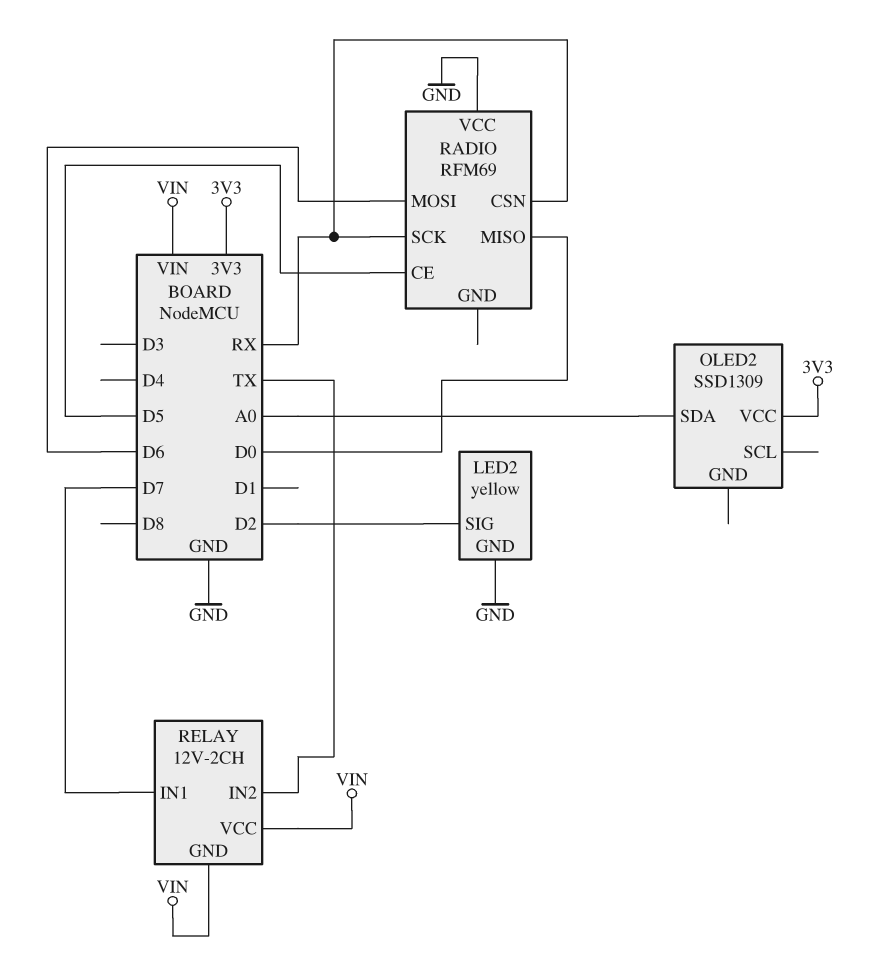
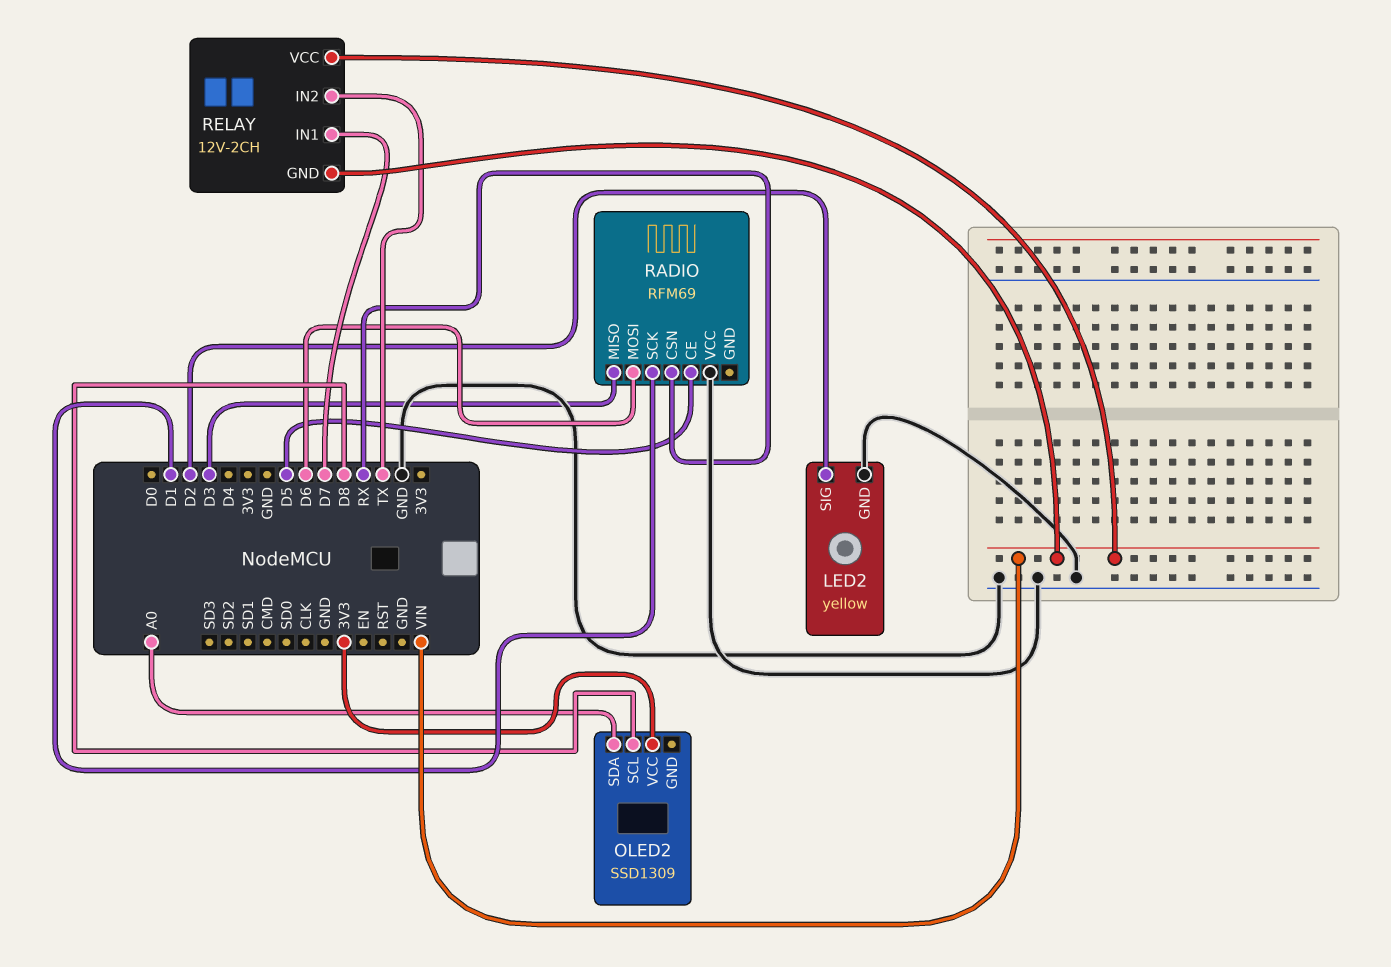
OLED2 pin SCL: none -> D8
RADIO pin MISO: D0 -> D3
RADIO pin SCK: RX -> D1

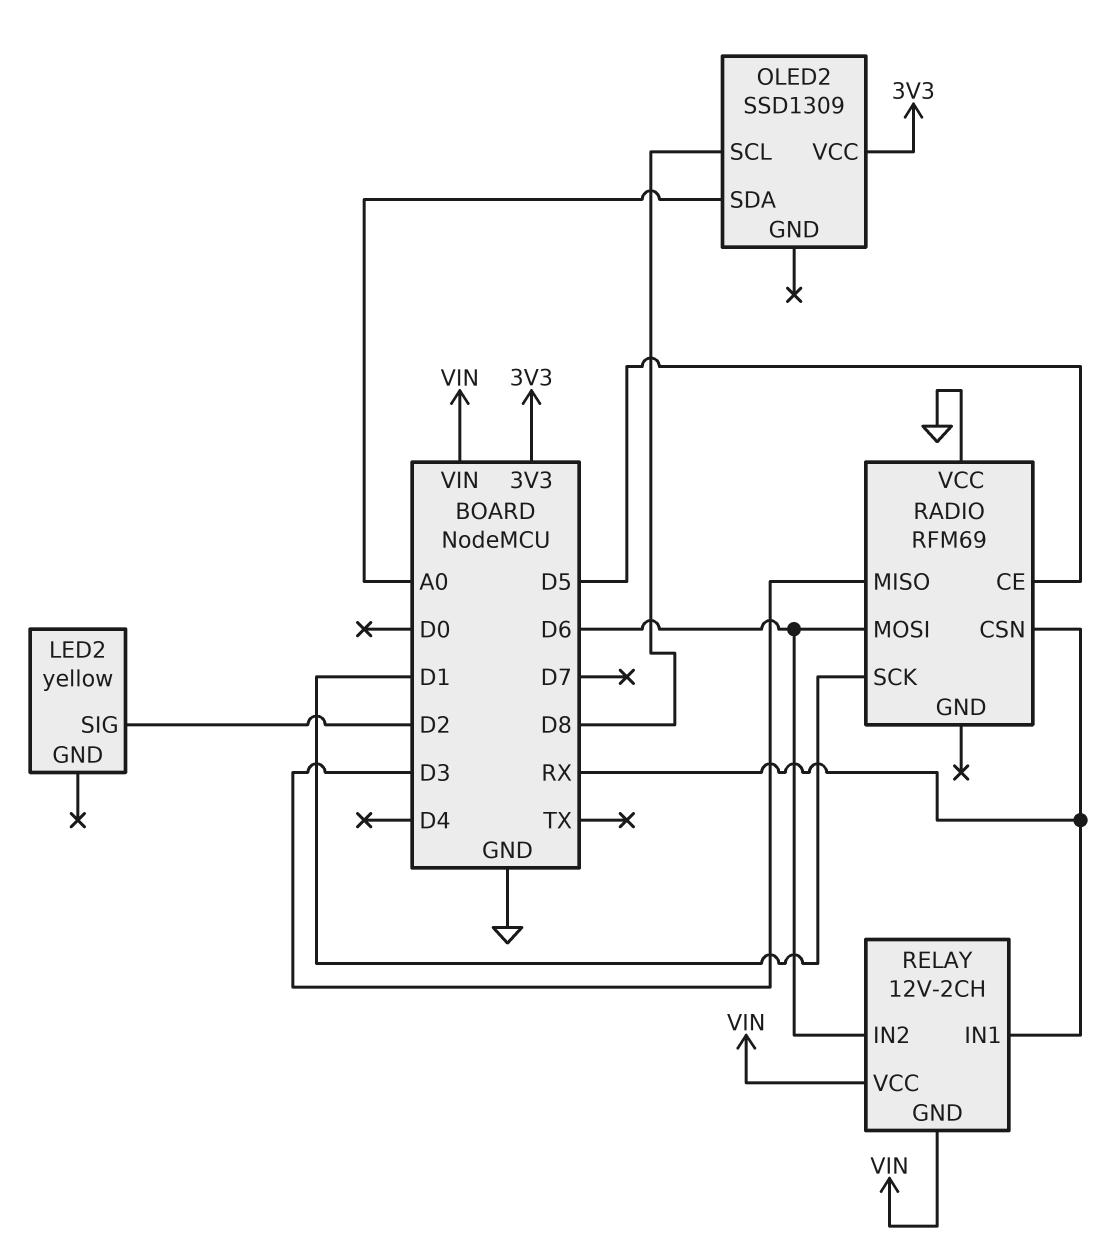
LED2 pin GND: GND -> none
RELAY pin IN1: D7 -> RX
RELAY pin IN2: TX -> D6

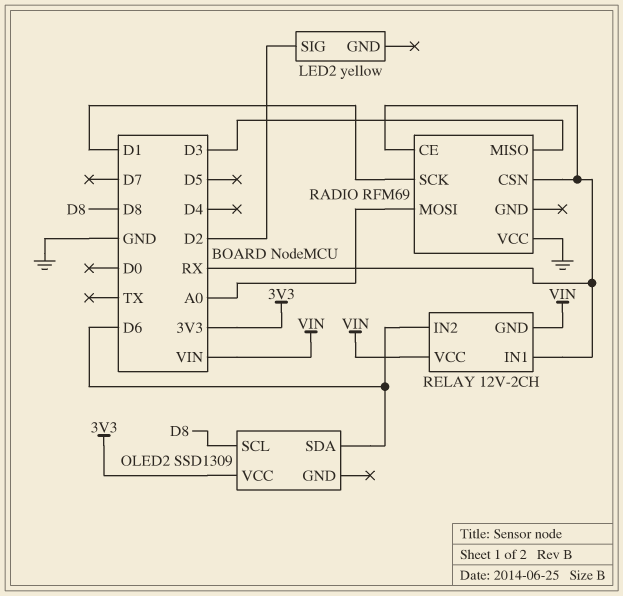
OLED2 pin SDA: A0 -> D6
RADIO pin CE: D5 -> RX
RADIO pin MOSI: D6 -> A0

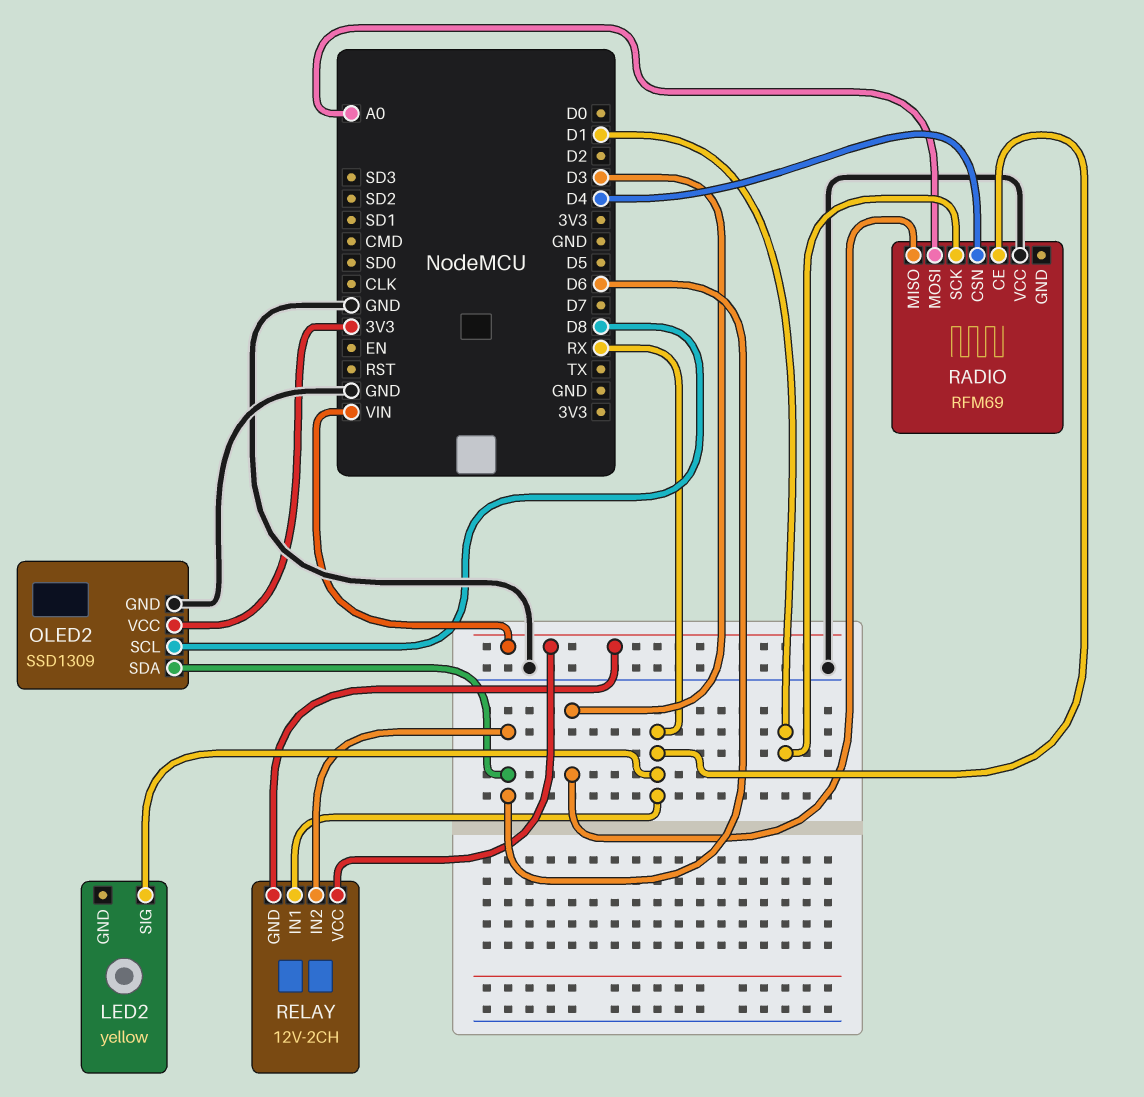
LED2 pin SIG: D2 -> RX
OLED2 pin GND: none -> GND
RADIO pin CSN: RX -> D4

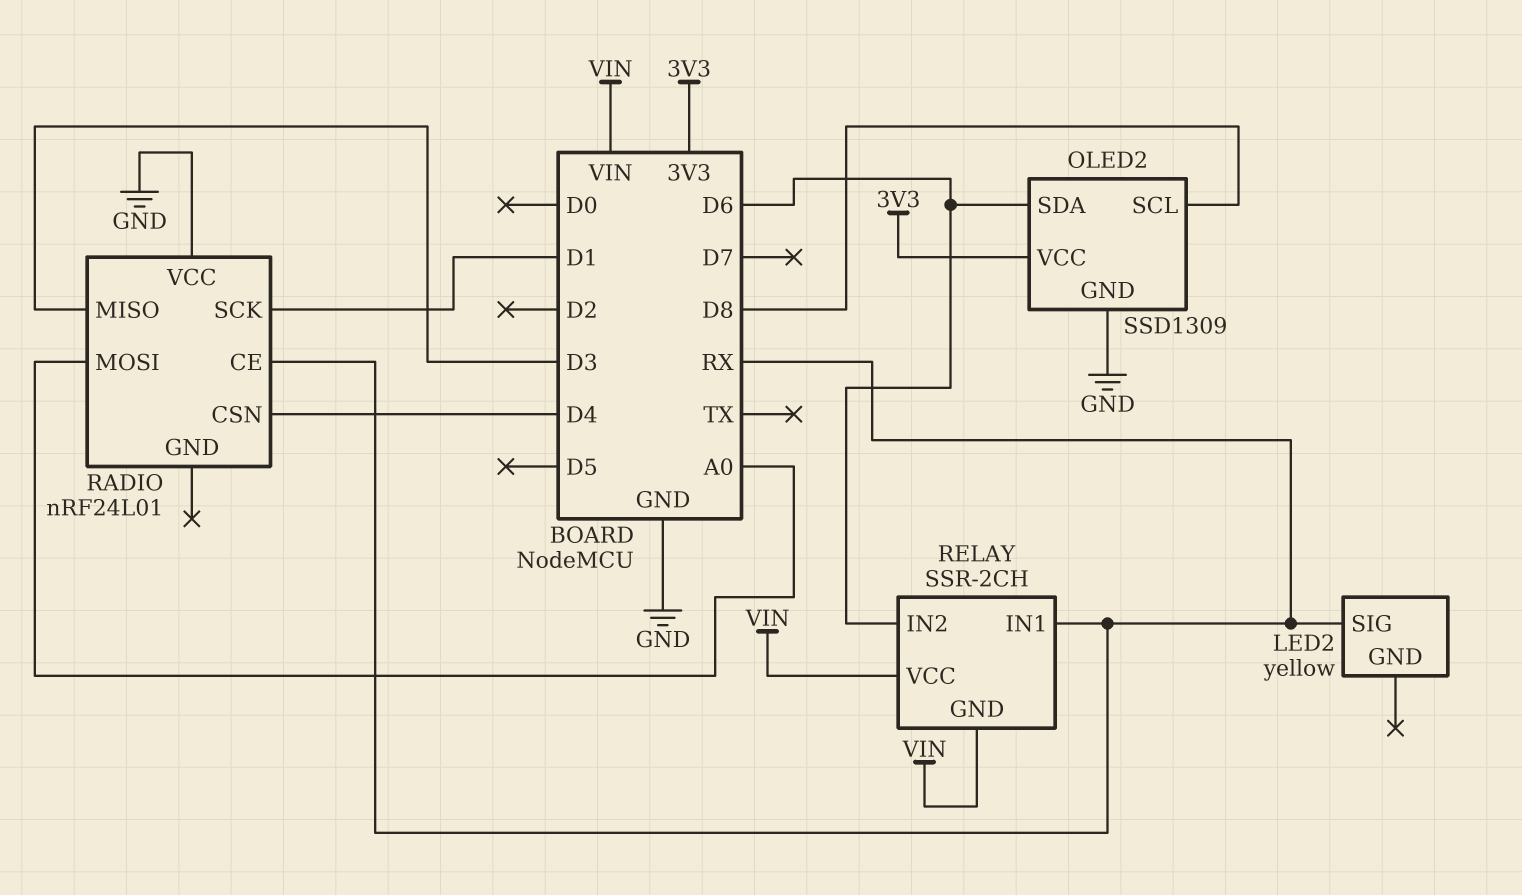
RADIO: RFM69 -> nRF24L01
RELAY: 12V-2CH -> SSR-2CH

